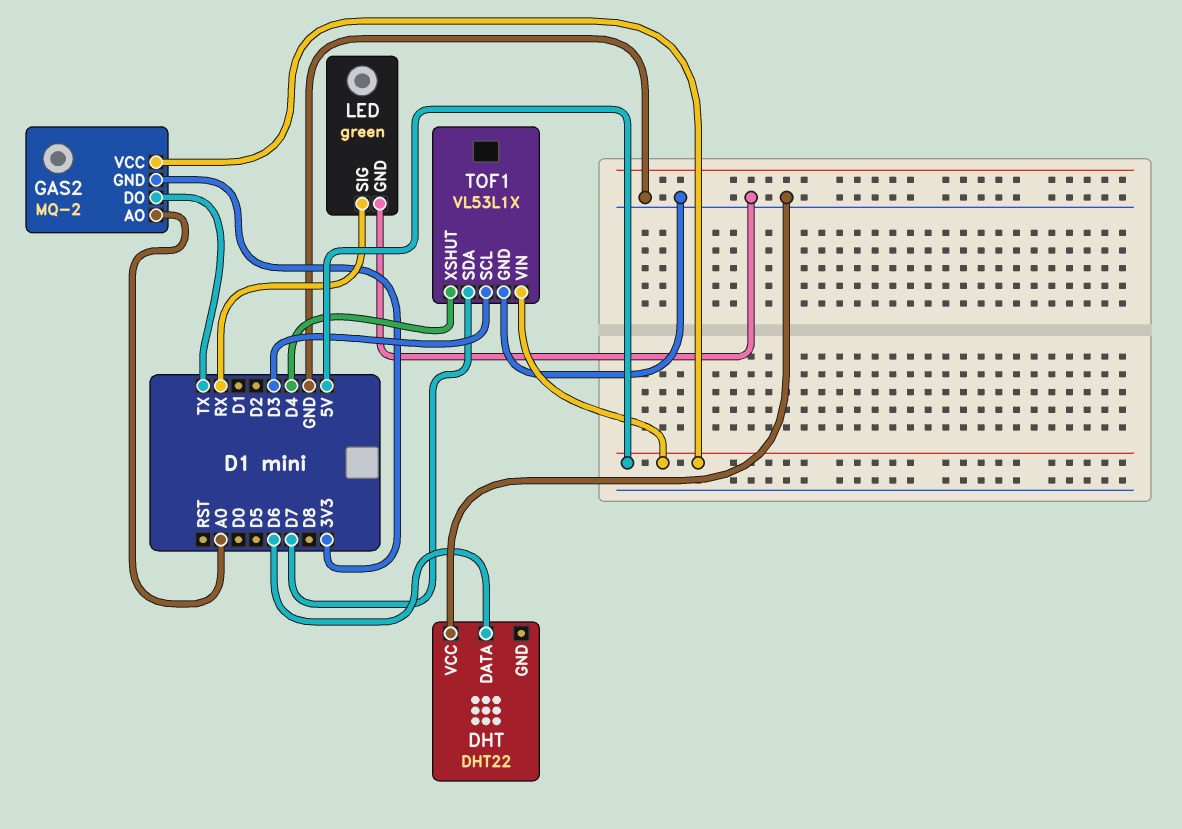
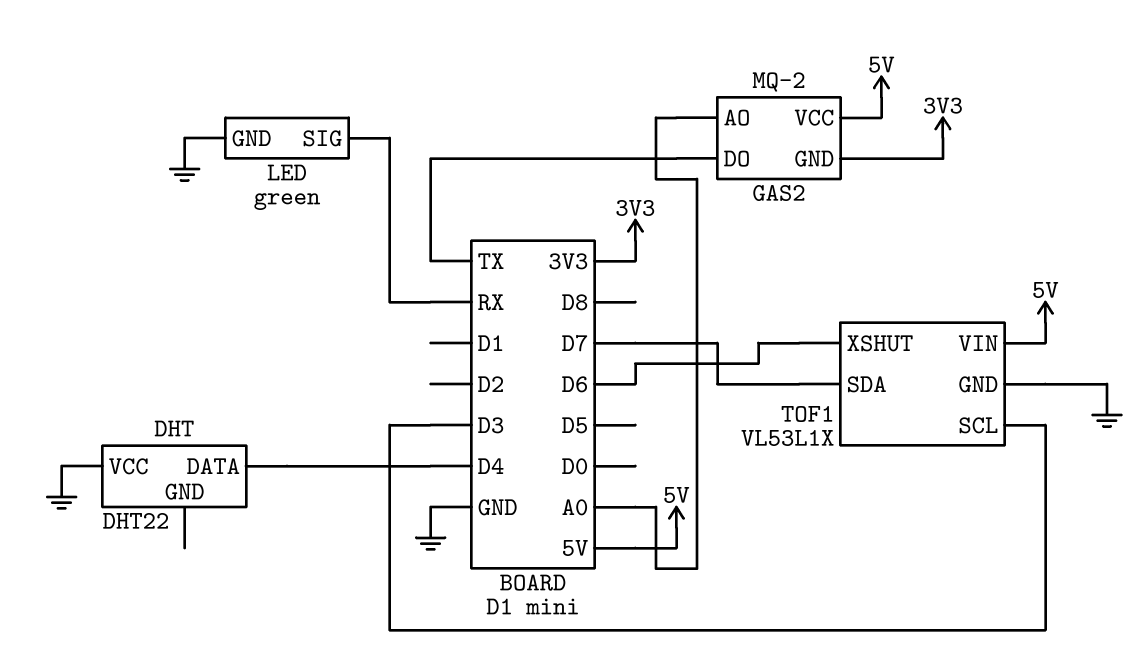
DHT pin DATA: D6 -> D4
TOF1 pin XSHUT: D4 -> D6

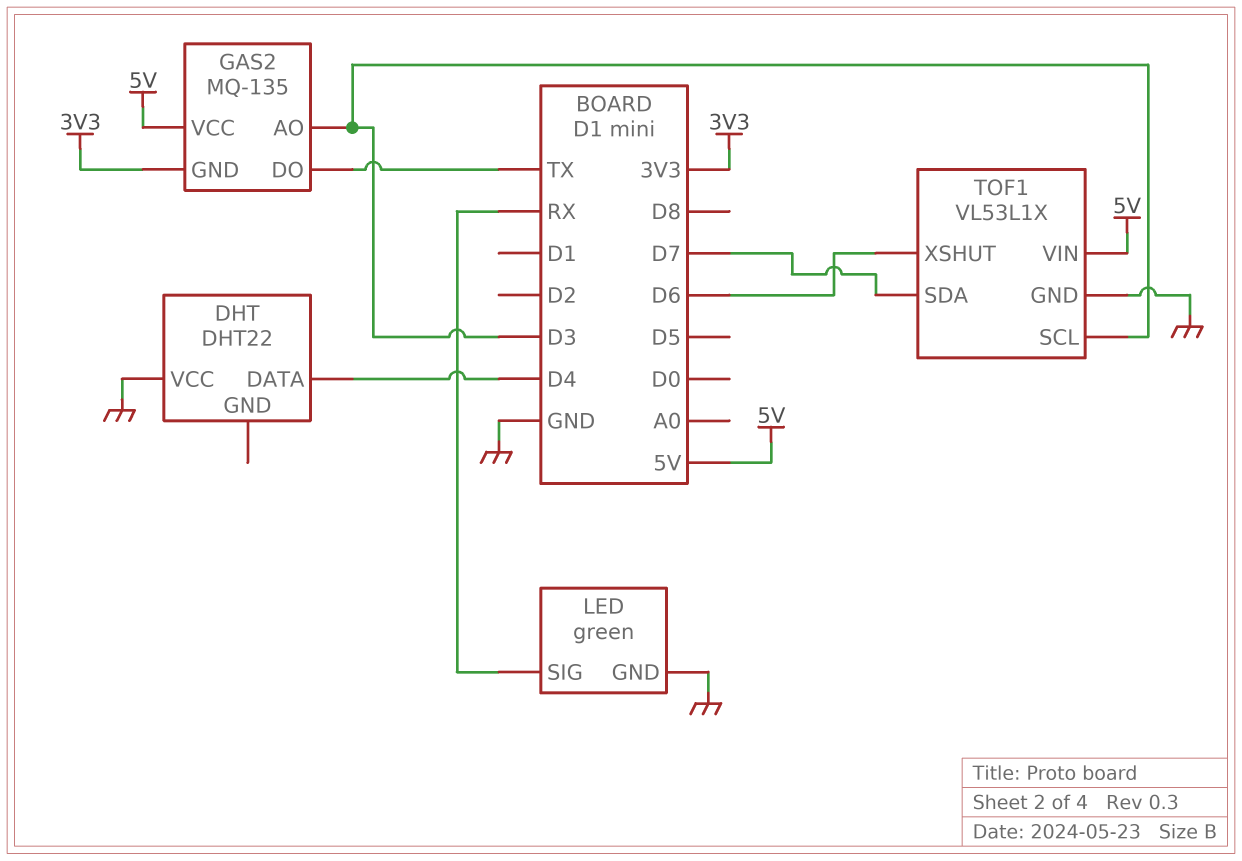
GAS2: MQ-2 -> MQ-135
GAS2 pin AO: A0 -> D3

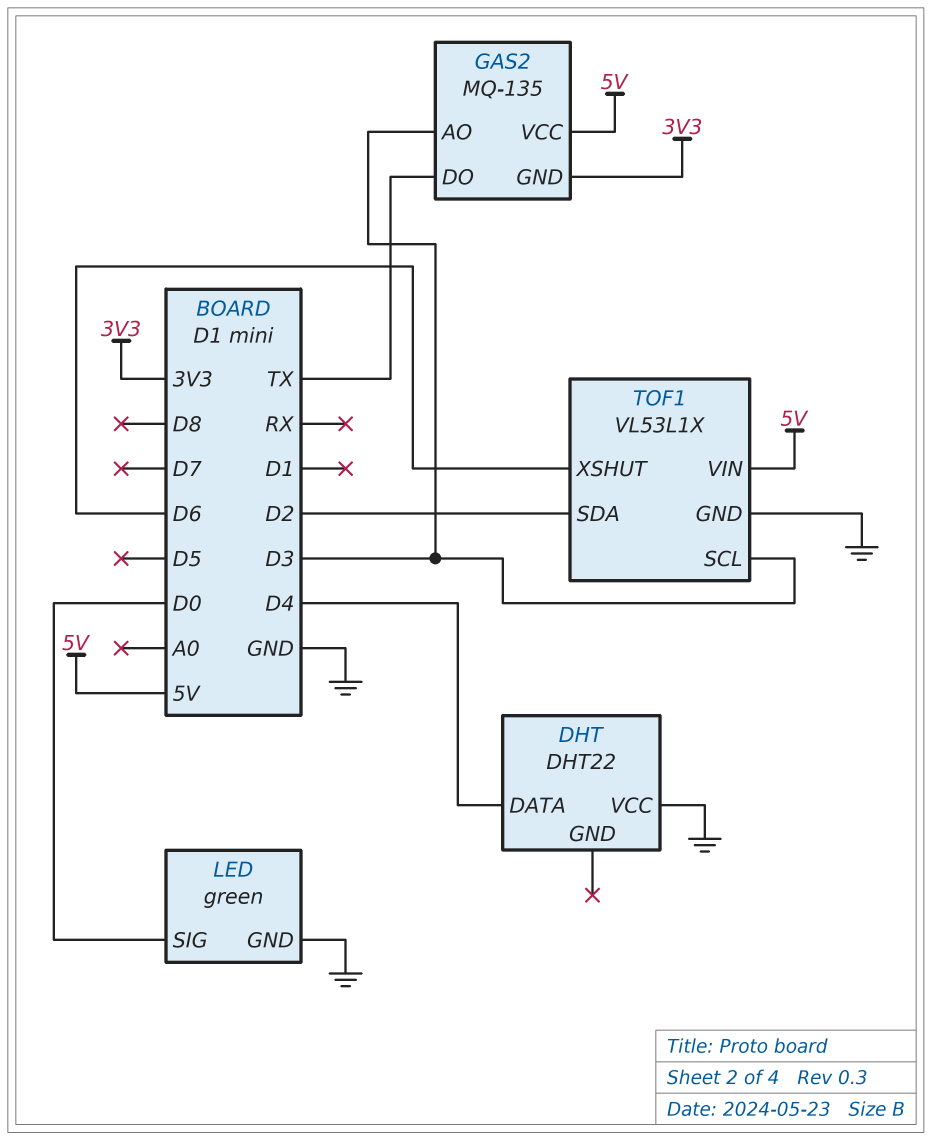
LED pin SIG: RX -> D0
TOF1 pin SDA: D7 -> D2

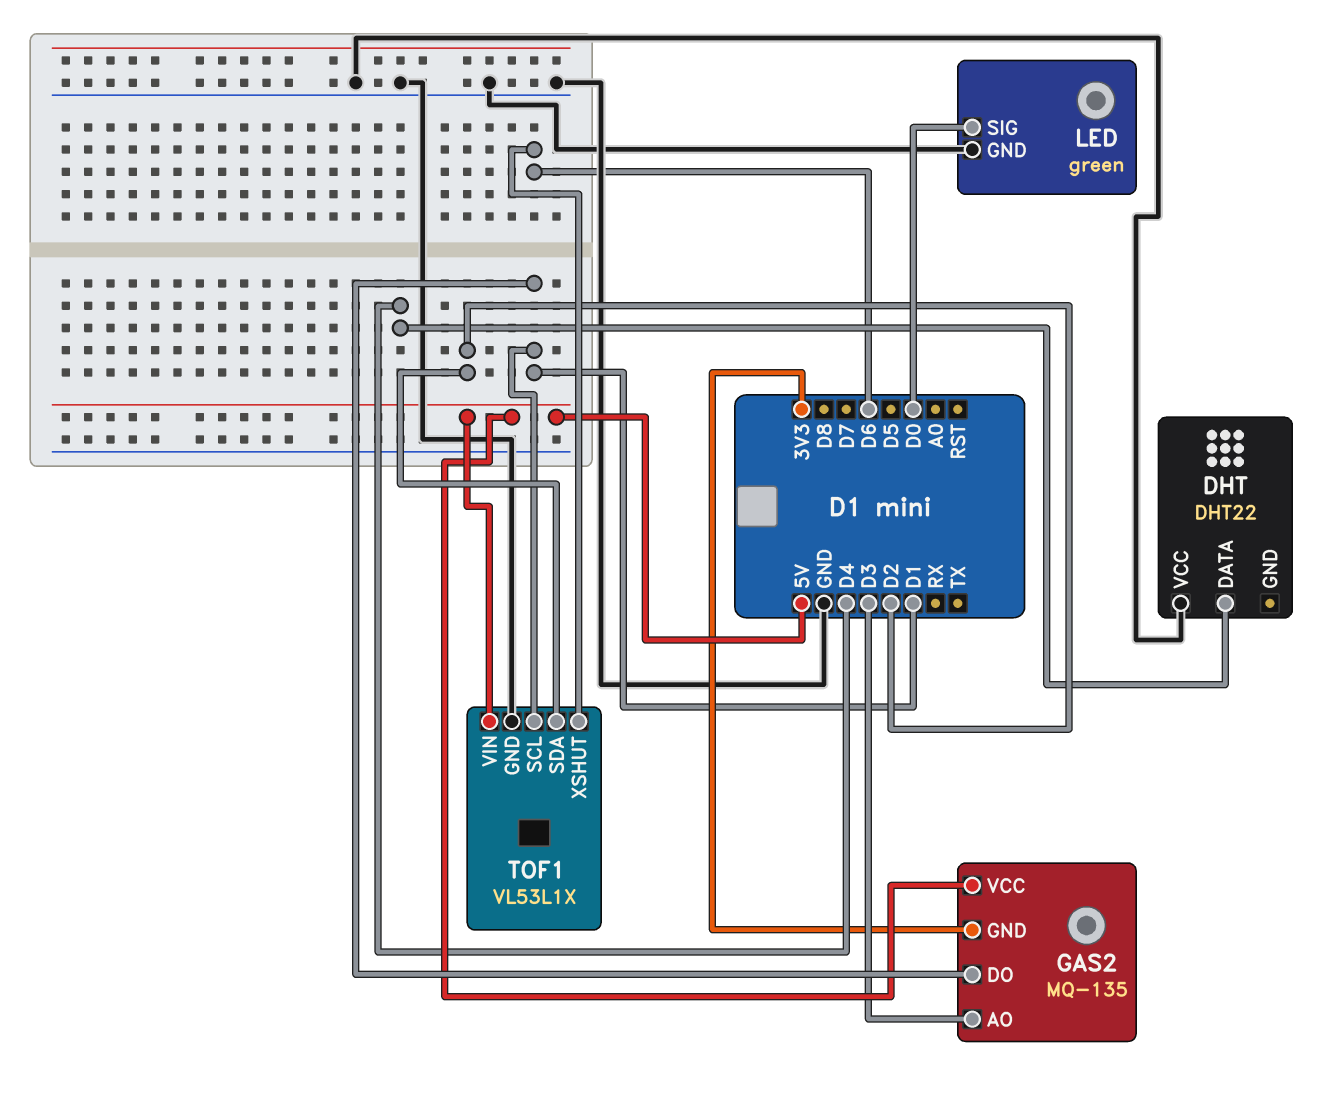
GAS2 pin DO: TX -> D1
TOF1 pin SCL: D3 -> D1

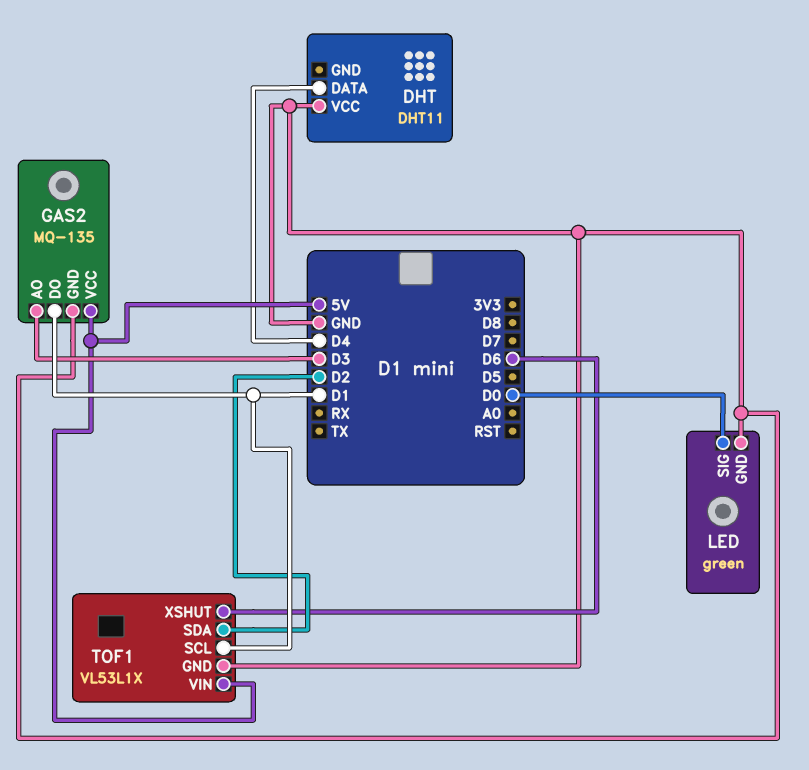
DHT: DHT22 -> DHT11
GAS2 pin GND: 3V3 -> GND

